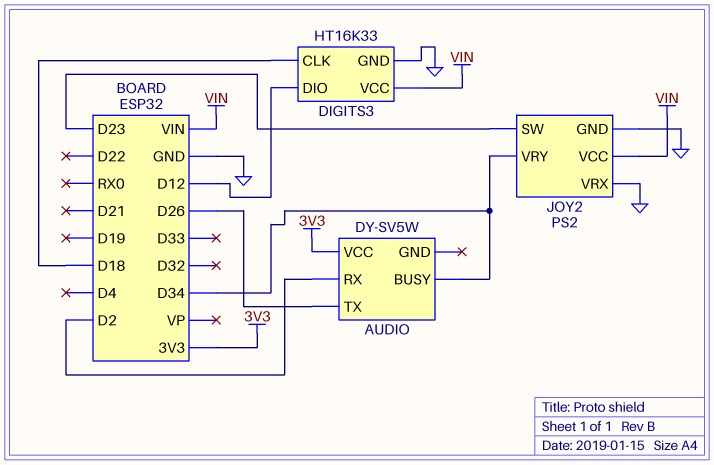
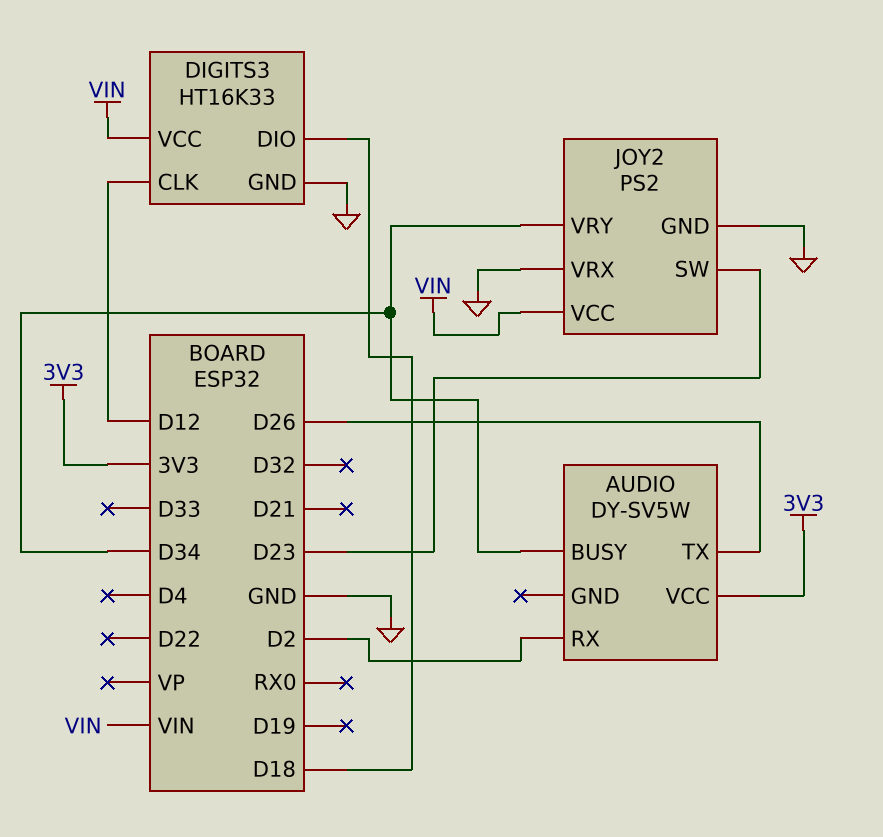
DIGITS3 pin CLK: D18 -> D12
DIGITS3 pin DIO: D12 -> D18

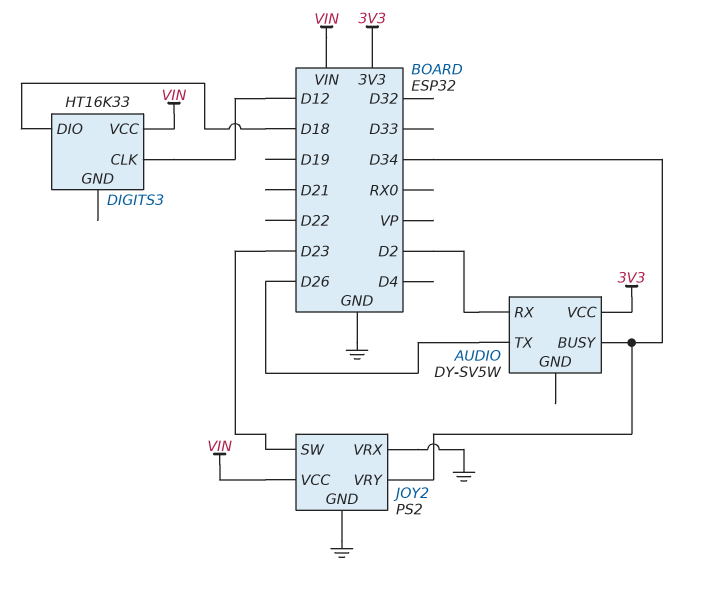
DIGITS3 pin GND: GND -> none

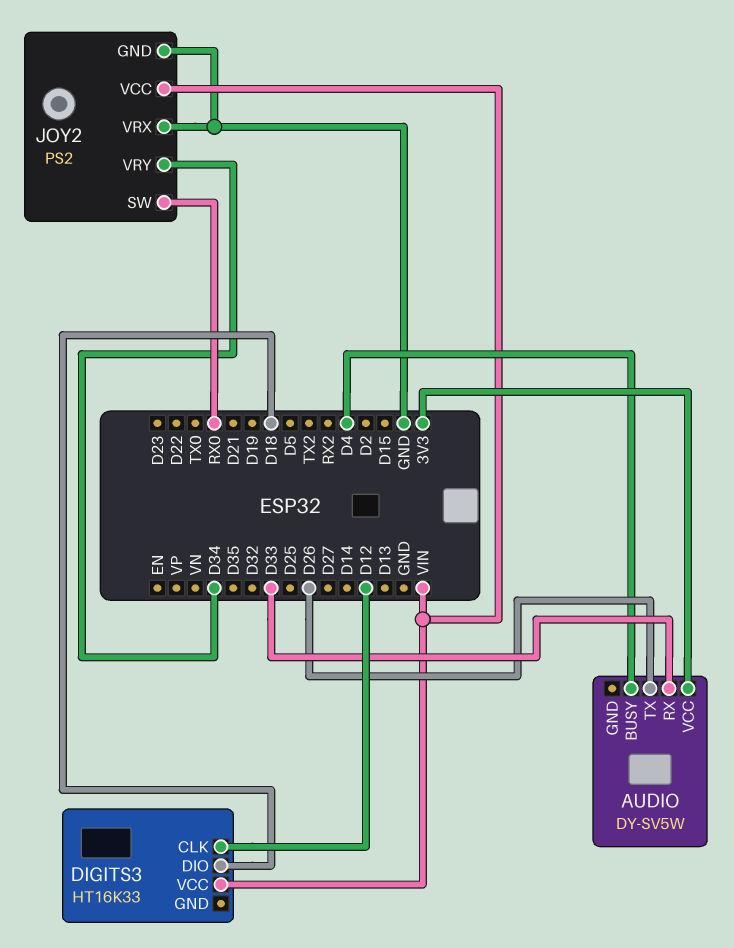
AUDIO pin BUSY: D34 -> D4
AUDIO pin RX: D2 -> D33
JOY2 pin SW: D23 -> RX0

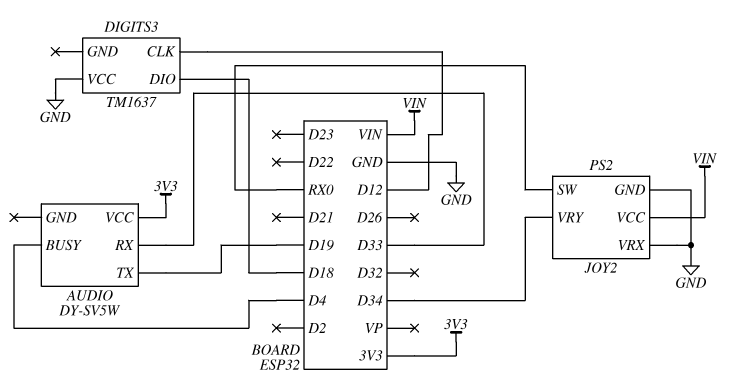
AUDIO pin TX: D26 -> D19
DIGITS3: HT16K33 -> TM1637
DIGITS3 pin VCC: VIN -> GND

